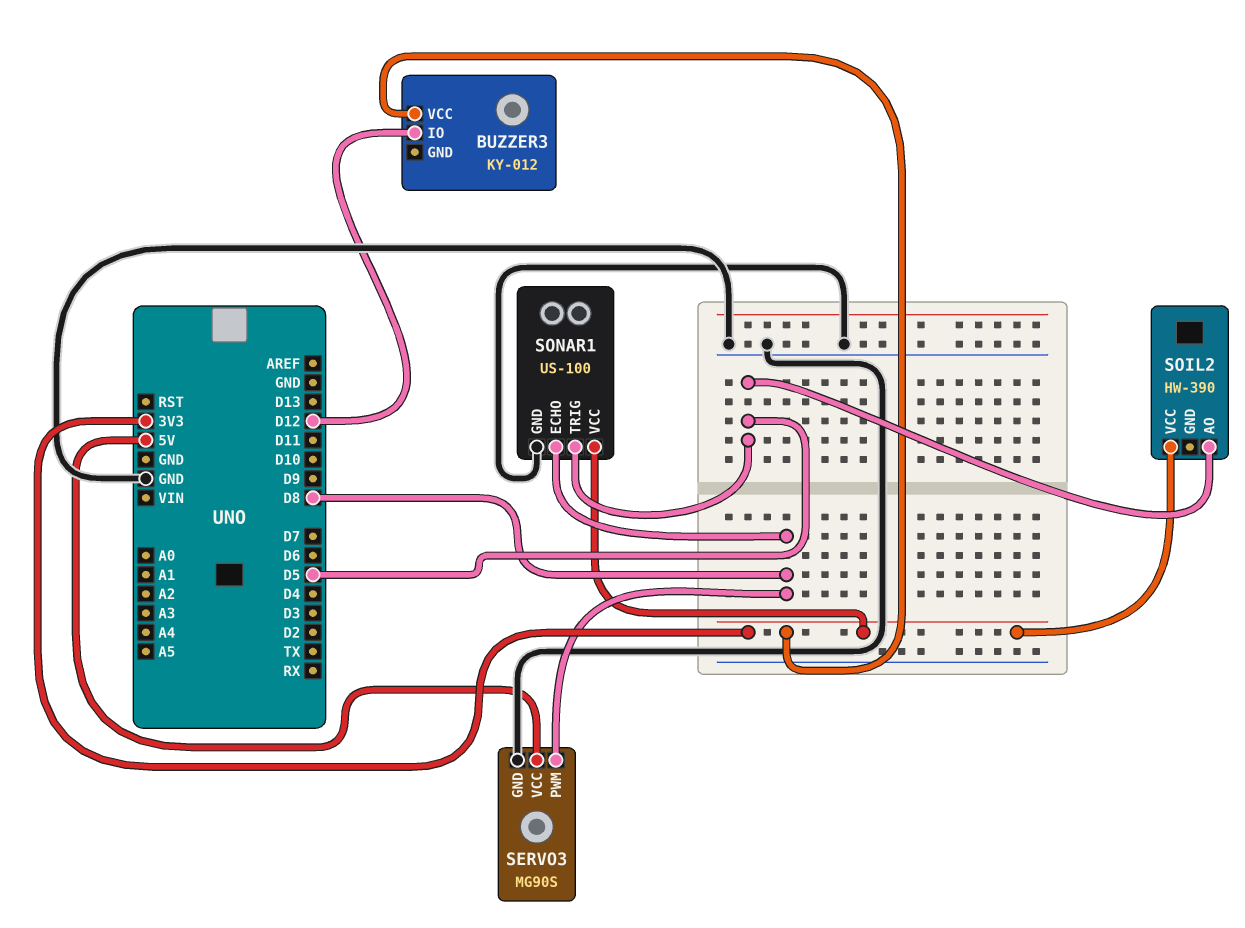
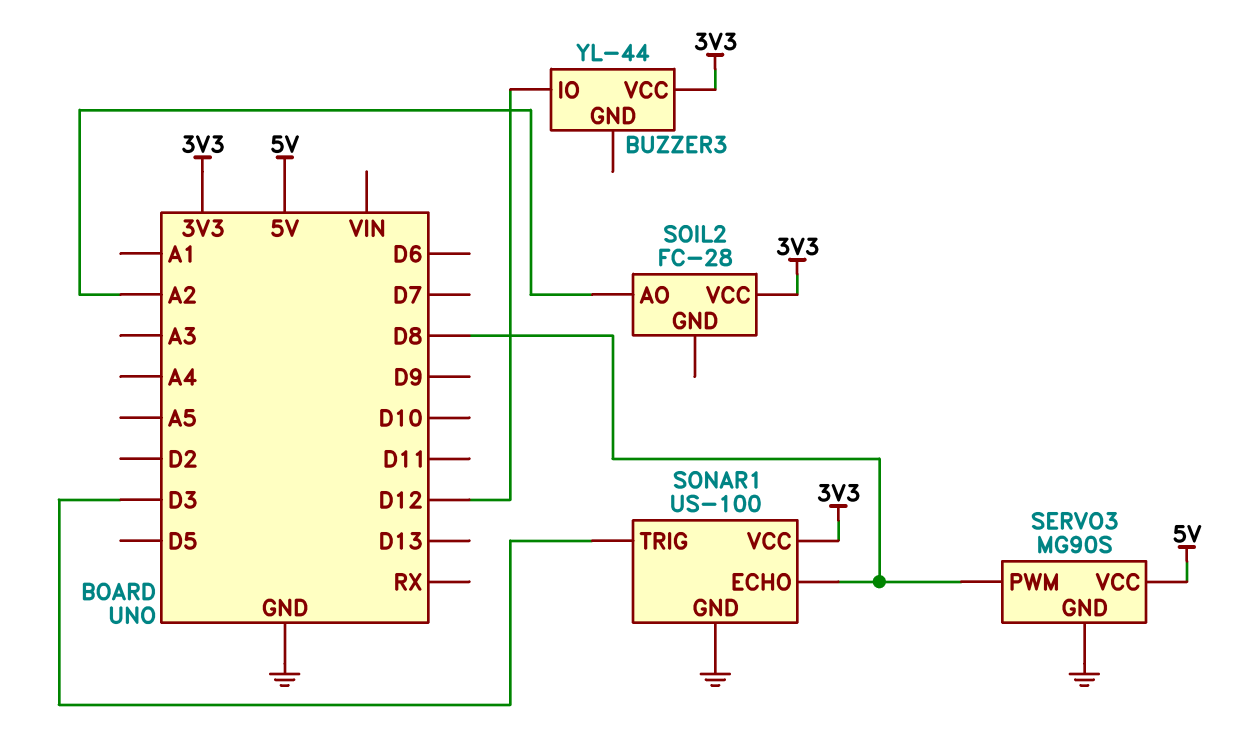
BUZZER3: KY-012 -> YL-44
SOIL2: HW-390 -> FC-28
SOIL2 pin AO: D5 -> A2
SONAR1 pin TRIG: D5 -> D3

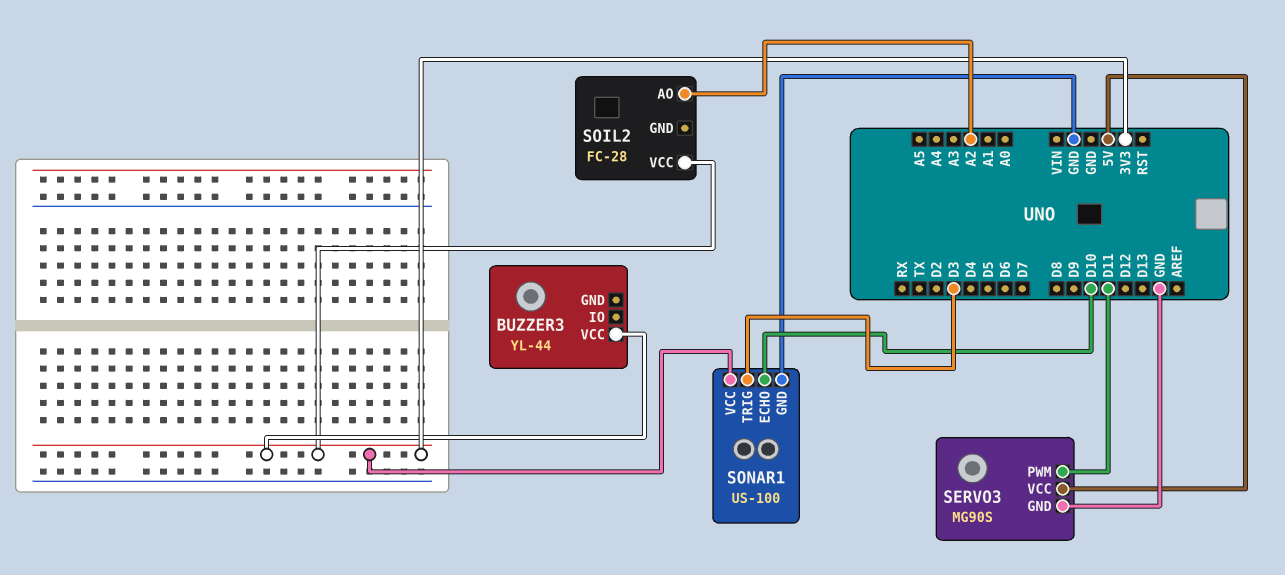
BUZZER3 pin IO: D12 -> none
SERVO3 pin PWM: D8 -> D11
SONAR1 pin ECHO: D8 -> D10

